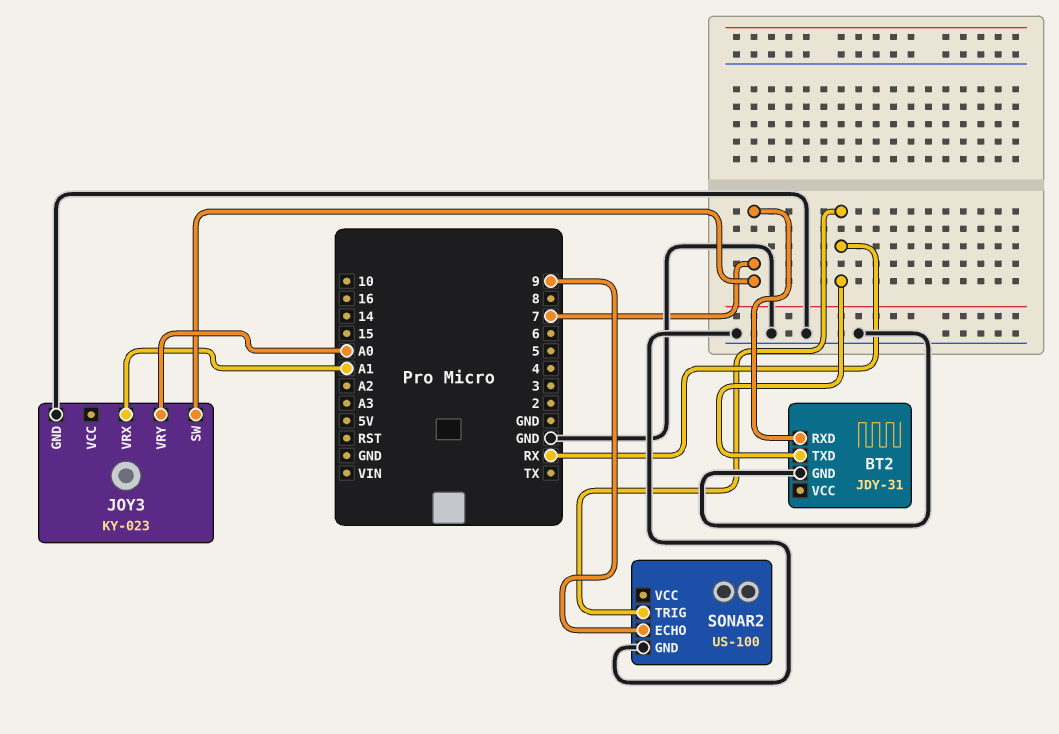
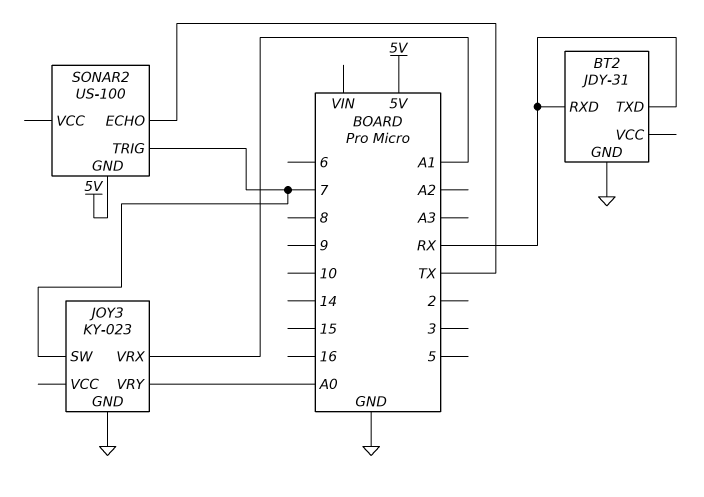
BT2 pin RXD: 7 -> RX
SONAR2 pin ECHO: 9 -> TX
SONAR2 pin GND: GND -> 5V
SONAR2 pin TRIG: RX -> 7

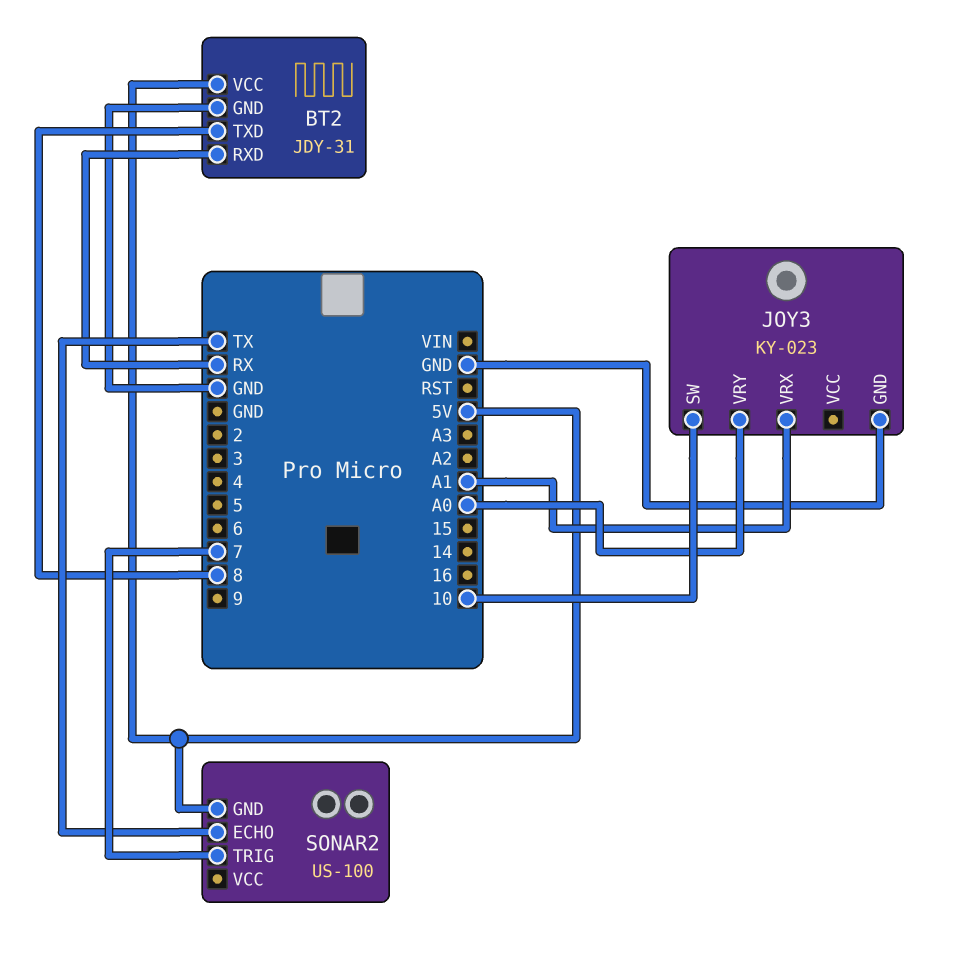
BT2 pin TXD: RX -> 8
BT2 pin VCC: none -> 5V
JOY3 pin SW: 7 -> 10

